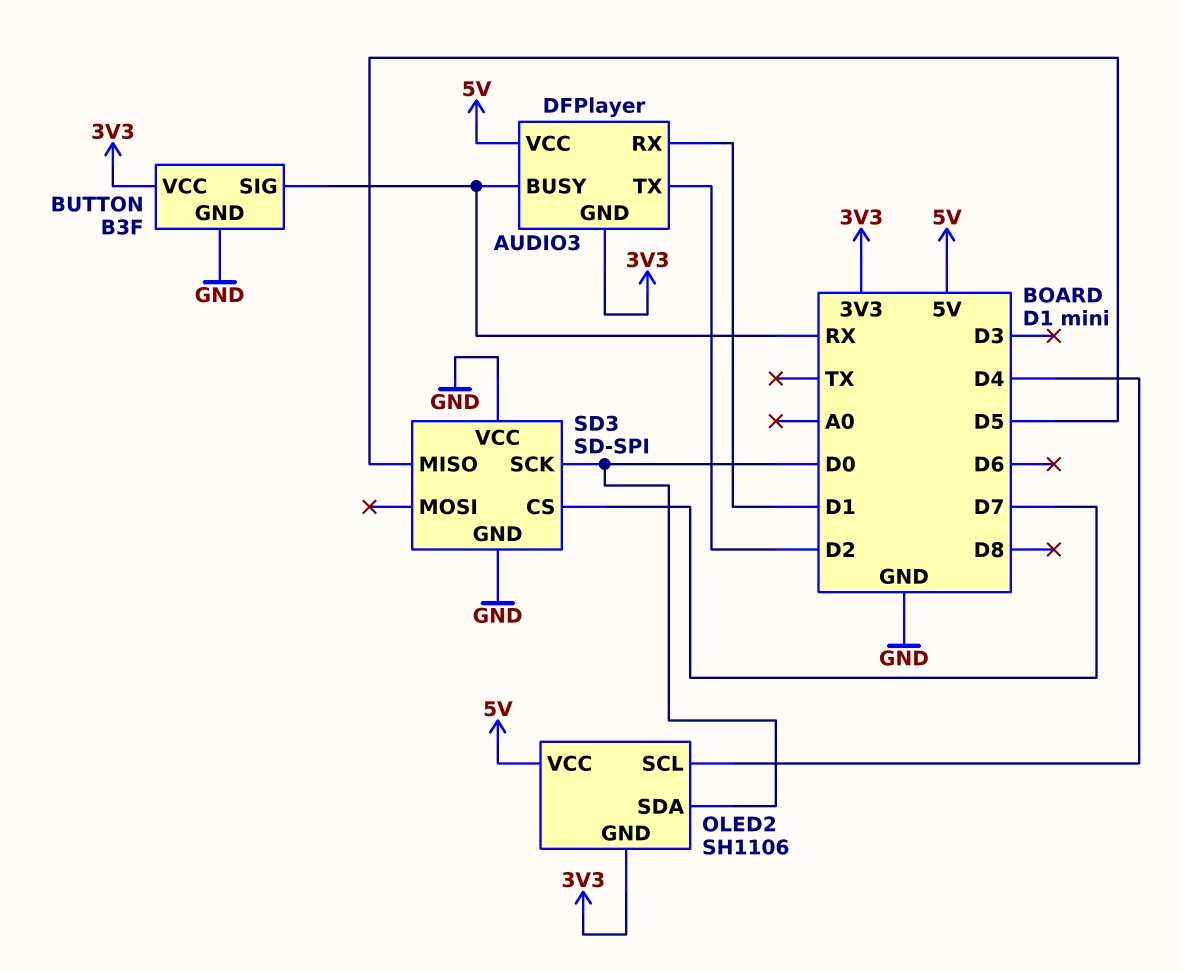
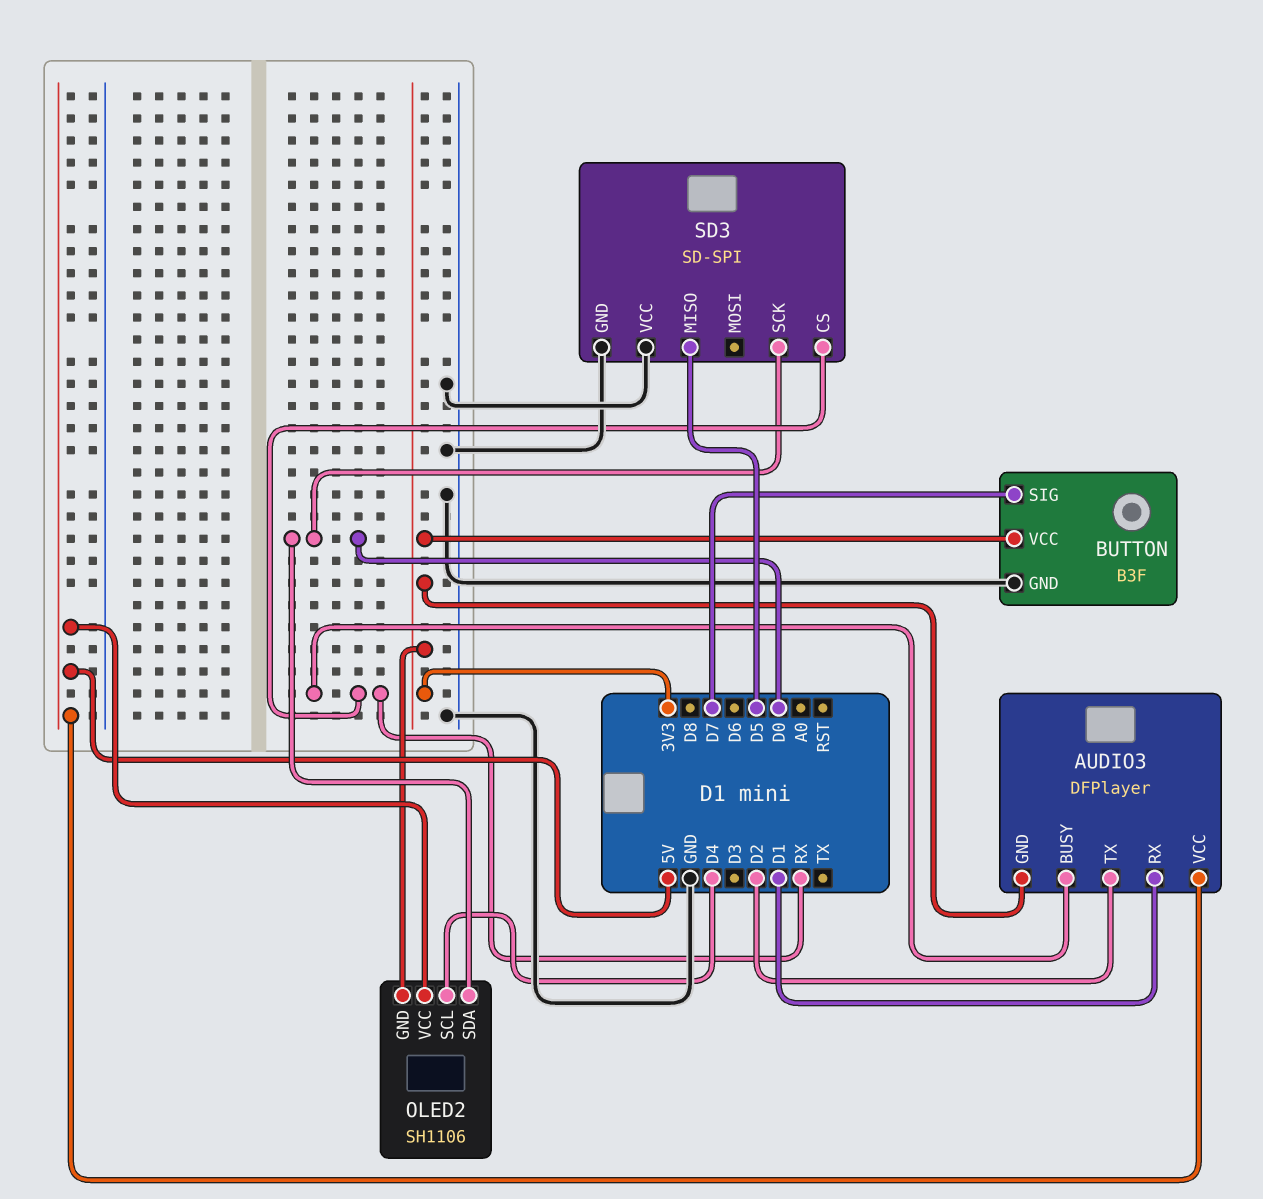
BUTTON pin SIG: RX -> D7
SD3 pin CS: D7 -> RX

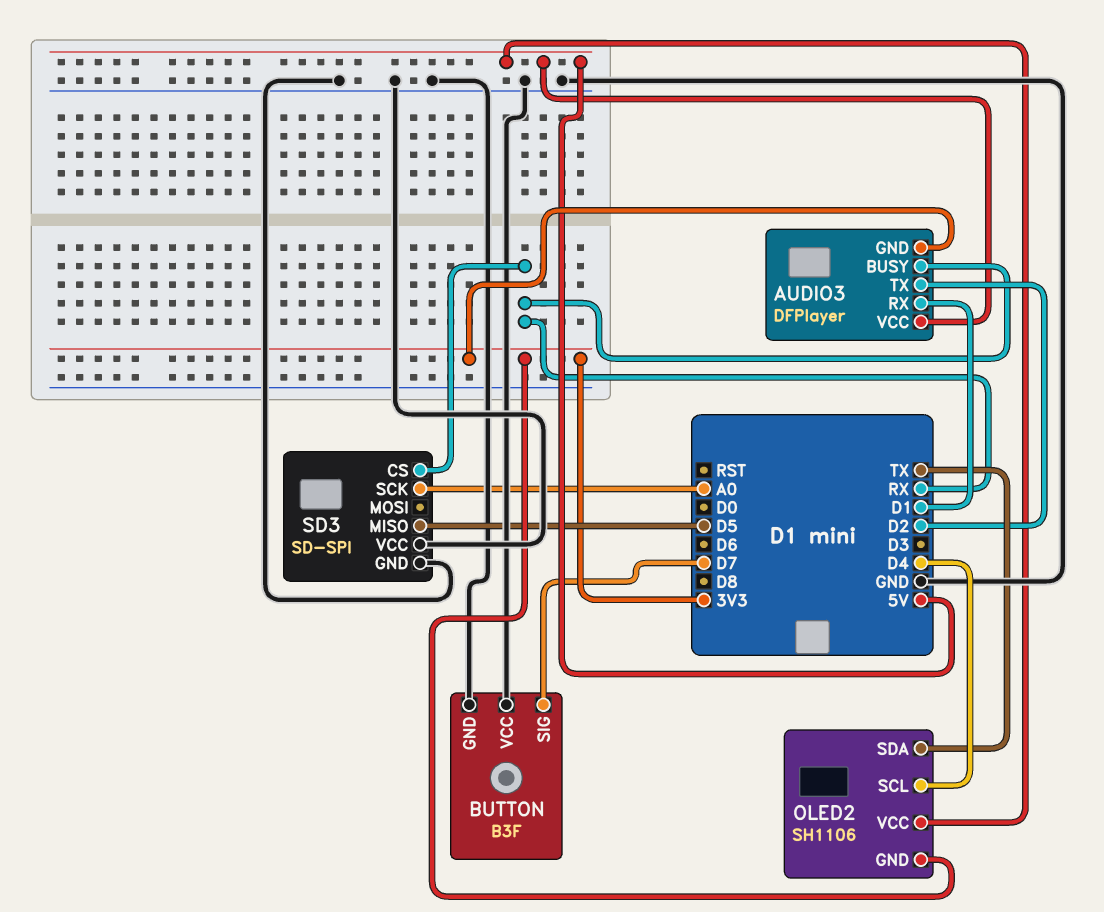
BUTTON pin VCC: 3V3 -> GND
OLED2 pin SDA: D0 -> TX
SD3 pin SCK: D0 -> A0

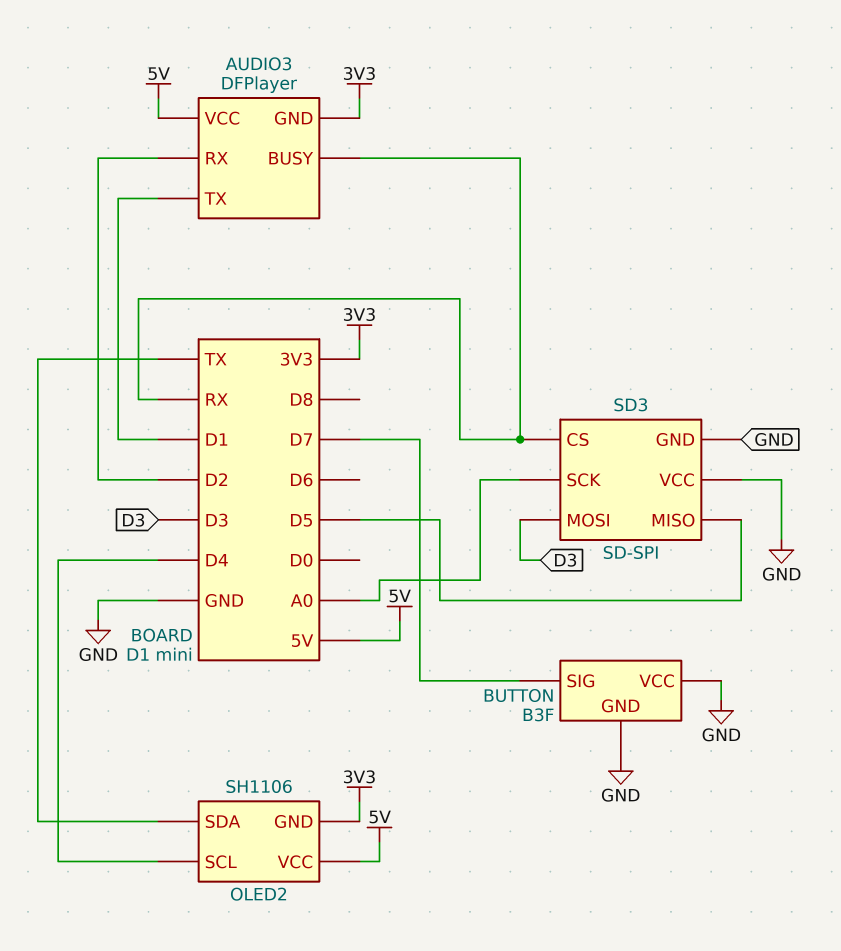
AUDIO3 pin RX: D1 -> D2
AUDIO3 pin TX: D2 -> D1
SD3 pin MOSI: none -> D3

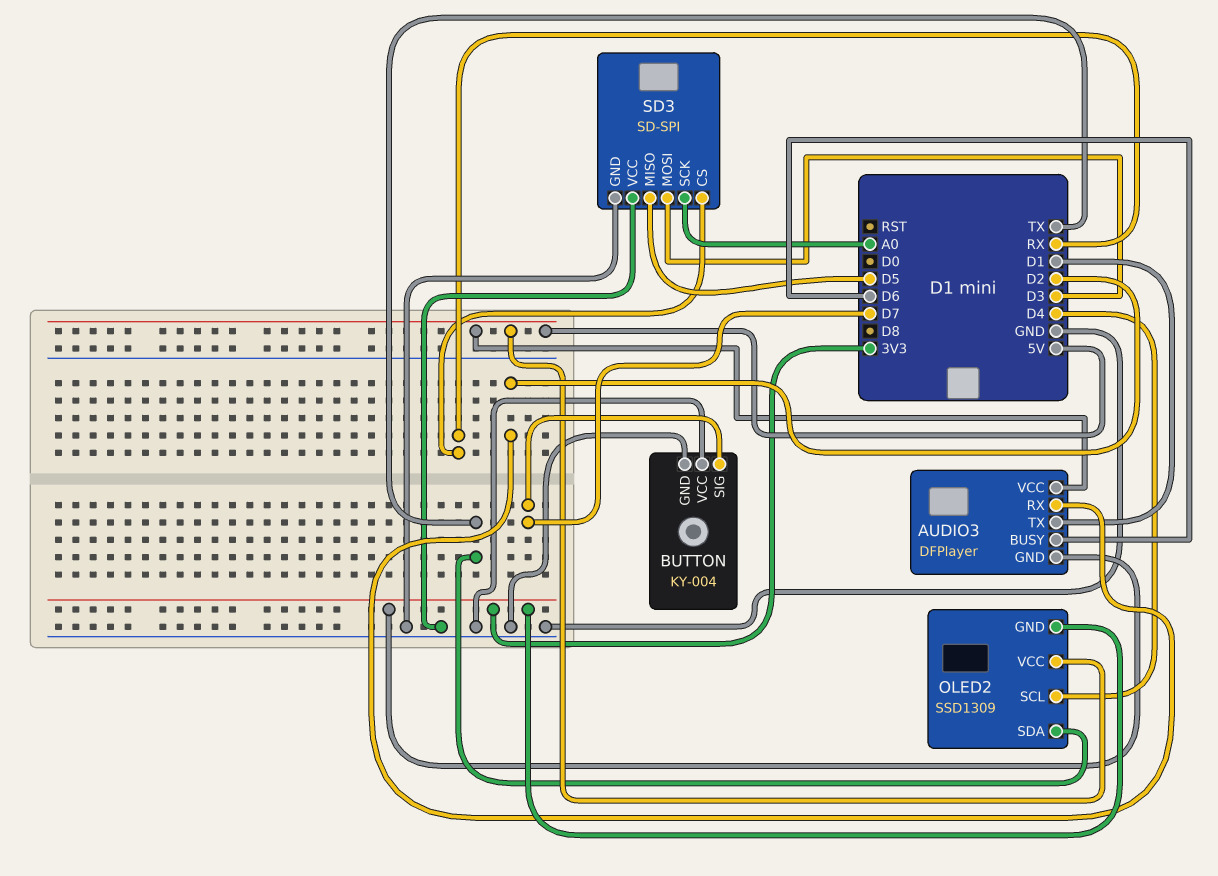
AUDIO3 pin BUSY: RX -> D6
BUTTON: B3F -> KY-004
OLED2: SH1106 -> SSD1309

